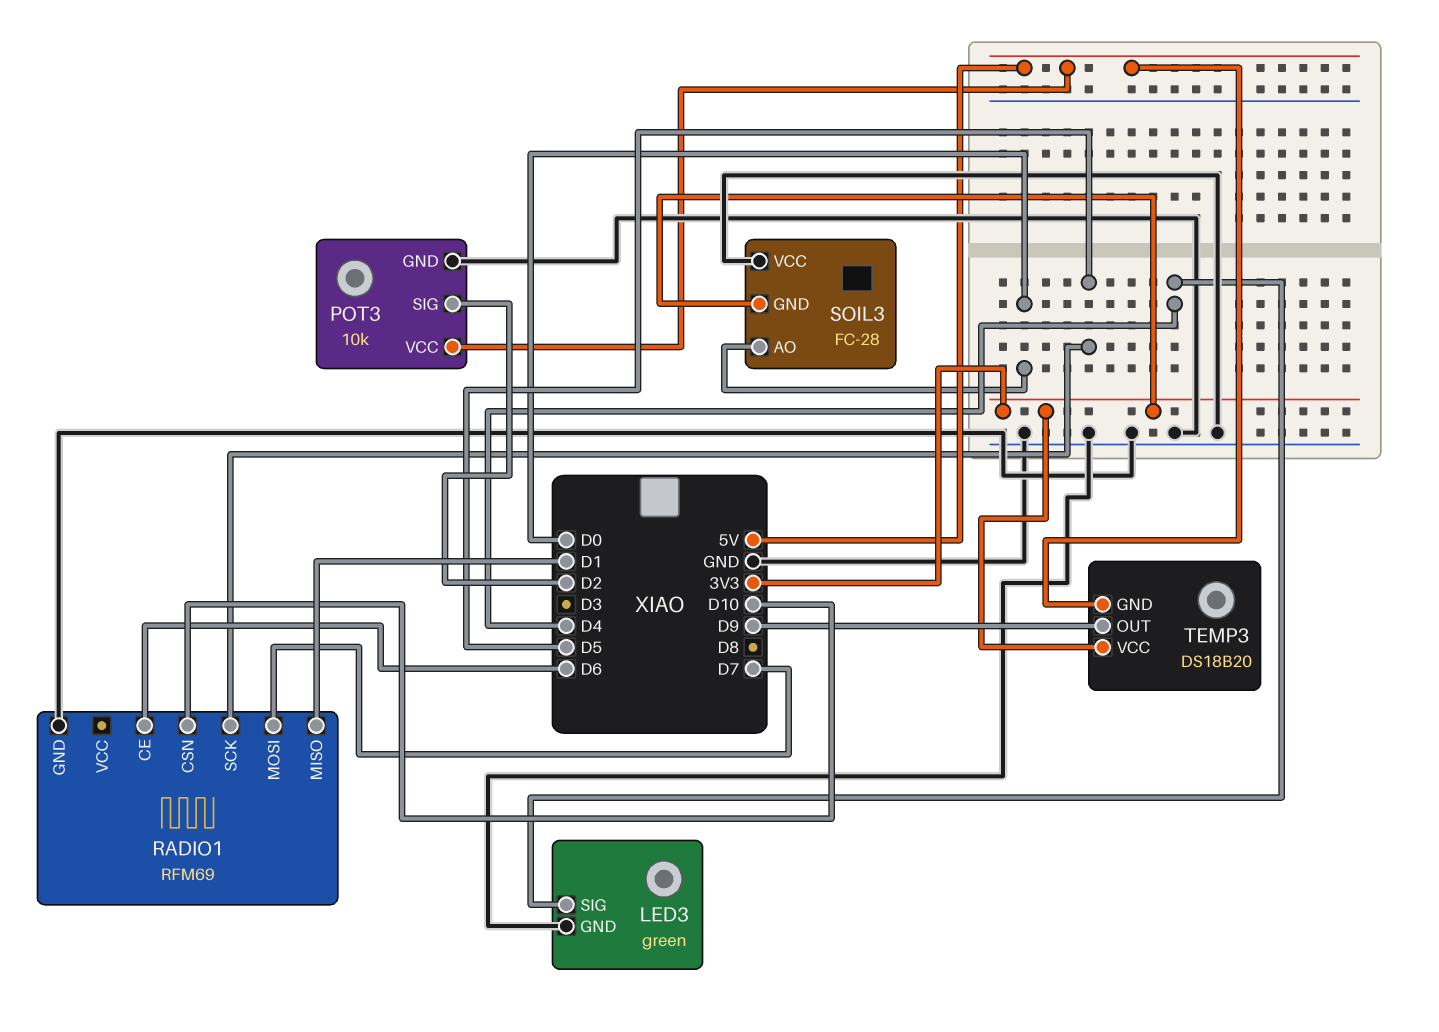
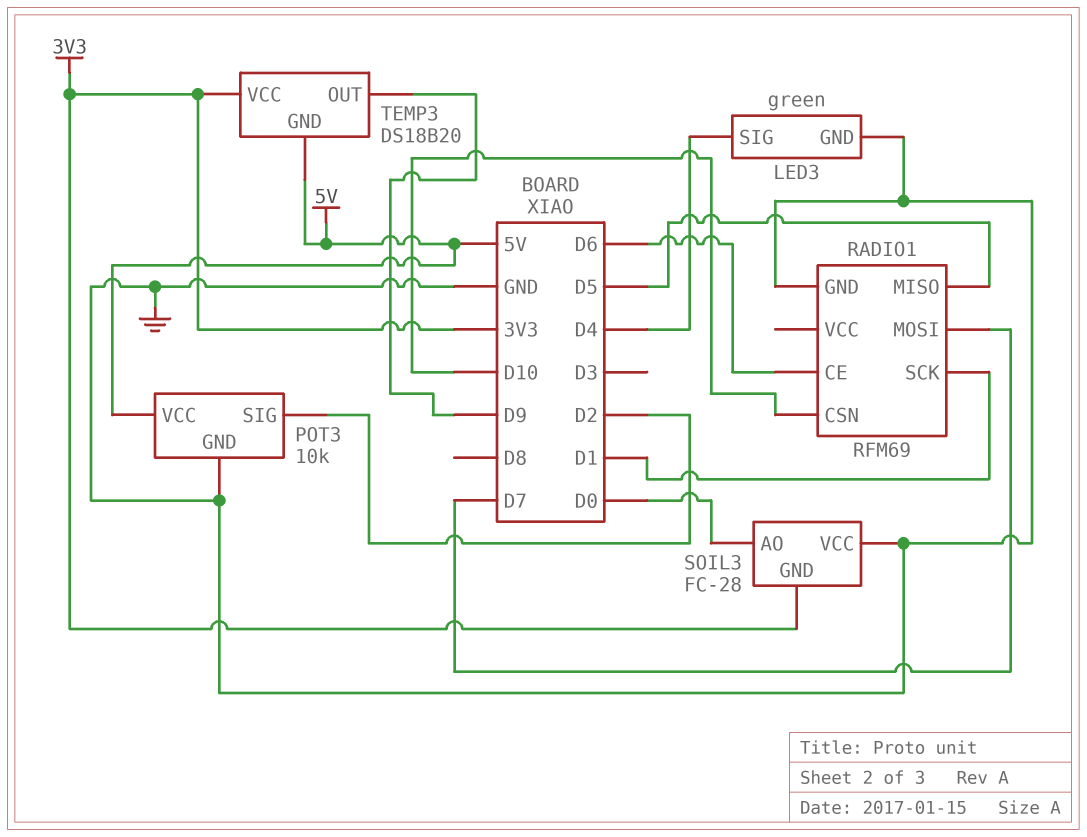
RADIO1 pin MISO: D1 -> D5
RADIO1 pin SCK: D5 -> D1

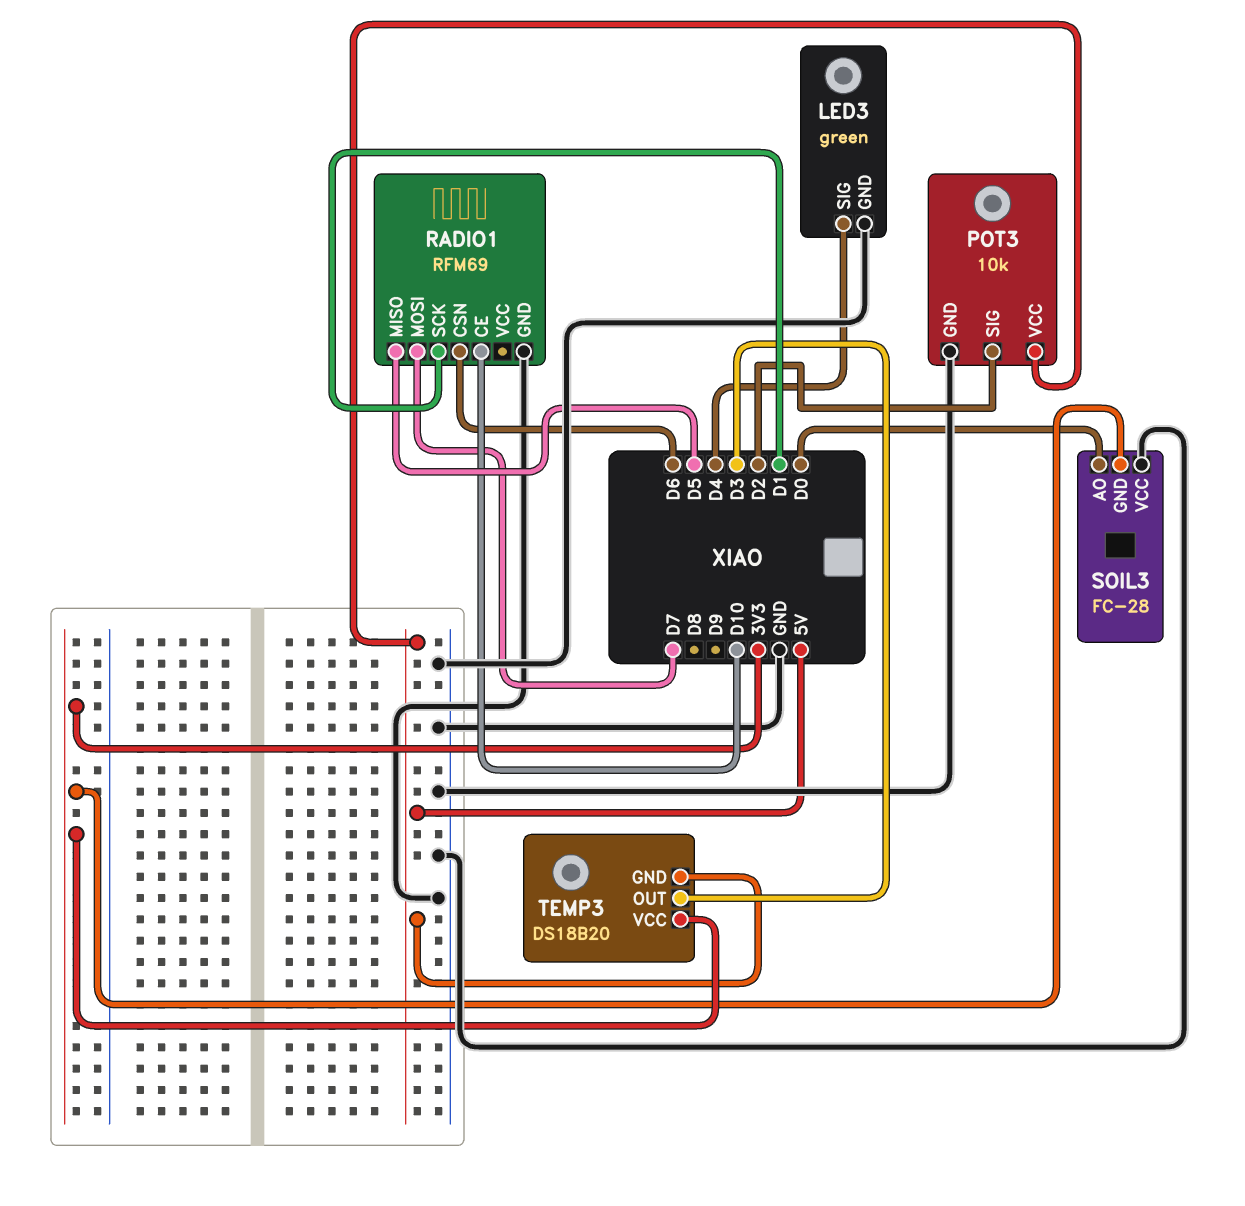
RADIO1 pin CE: D6 -> D10
RADIO1 pin CSN: D10 -> D6
TEMP3 pin OUT: D9 -> D3

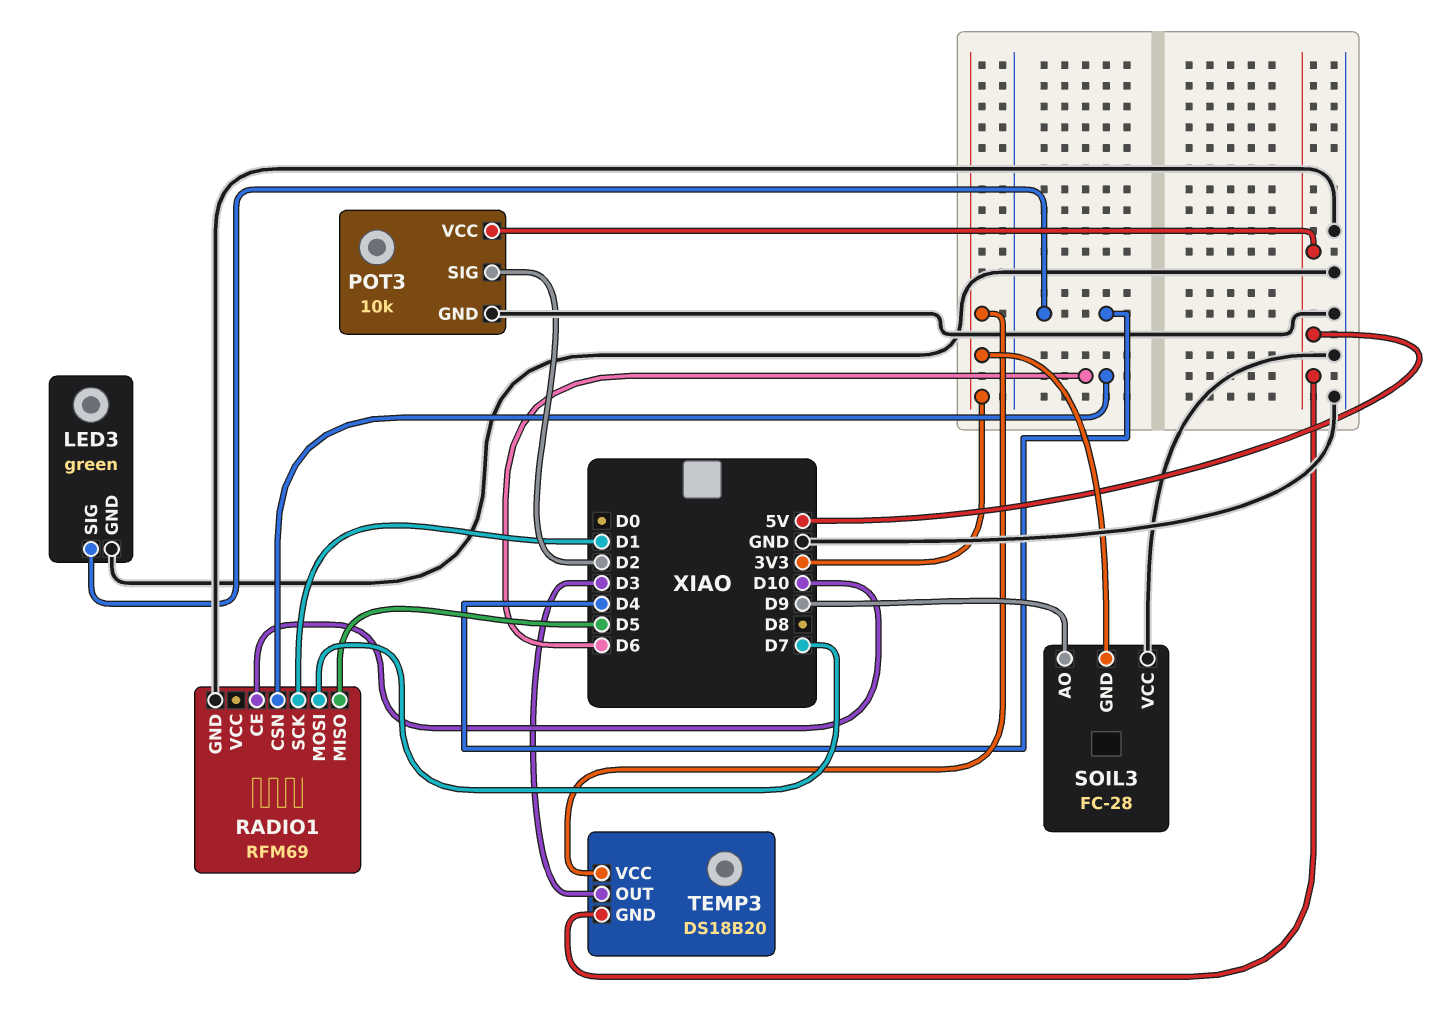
SOIL3 pin AO: D0 -> D9

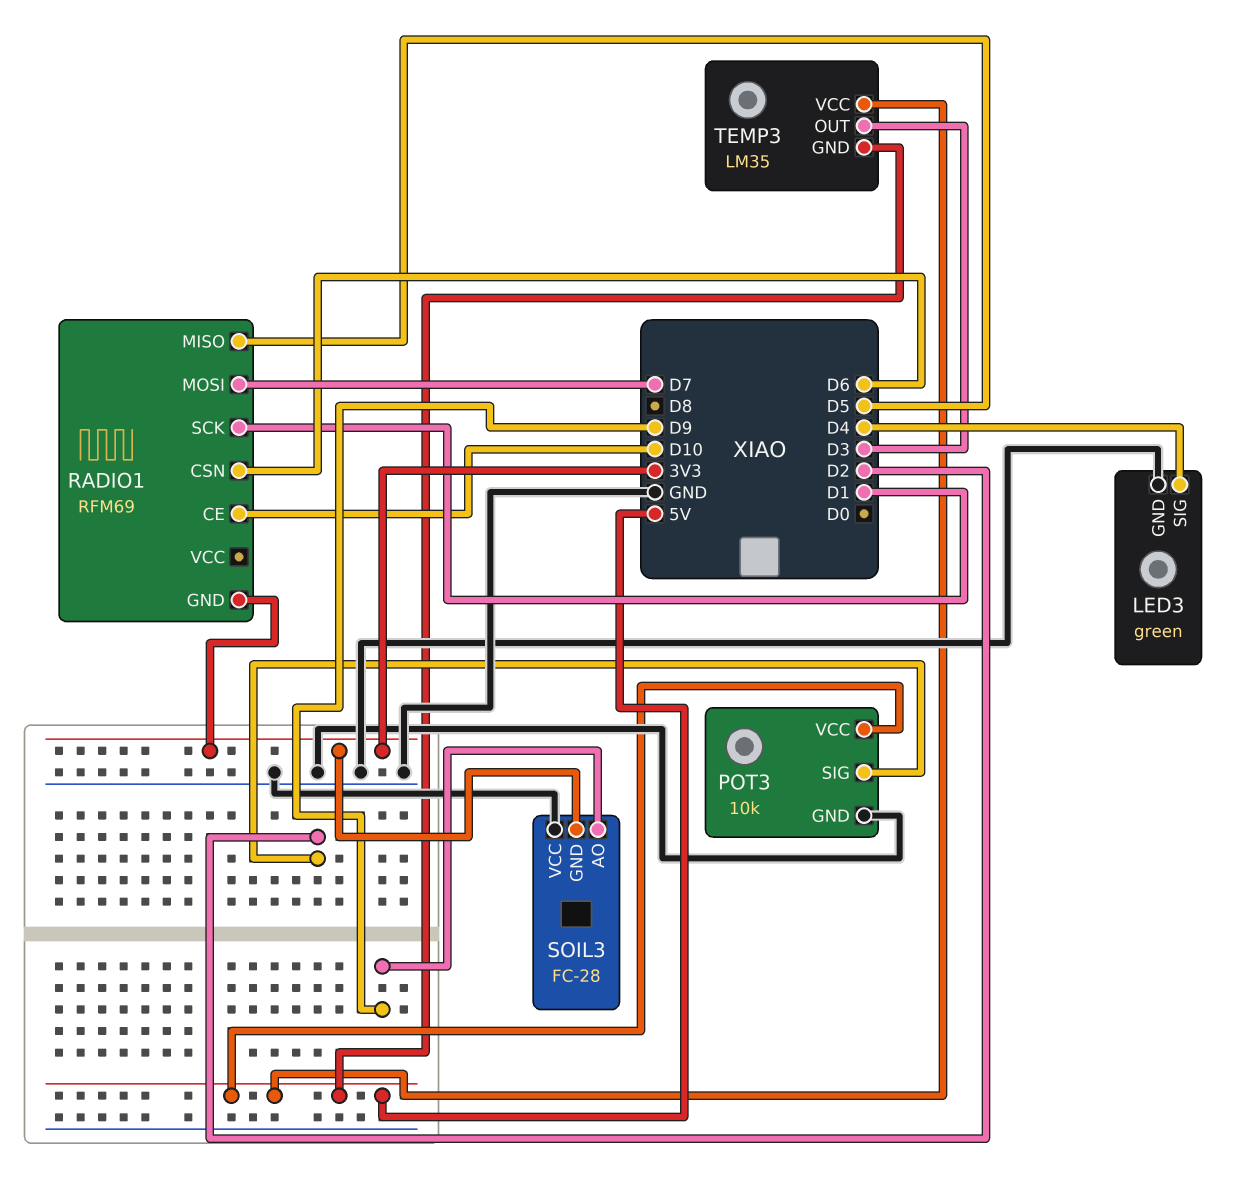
RADIO1 pin GND: GND -> 3V3
TEMP3: DS18B20 -> LM35
TEMP3 pin VCC: 3V3 -> 5V

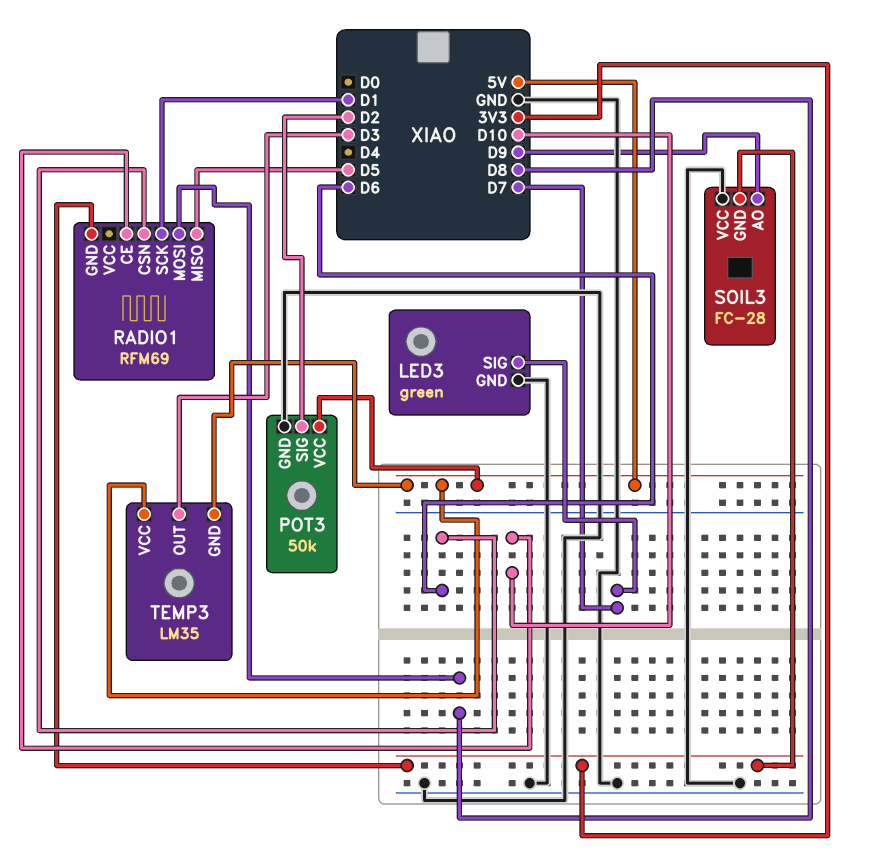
LED3 pin SIG: D4 -> D7
POT3: 10k -> 50k
RADIO1 pin MOSI: D7 -> D8

